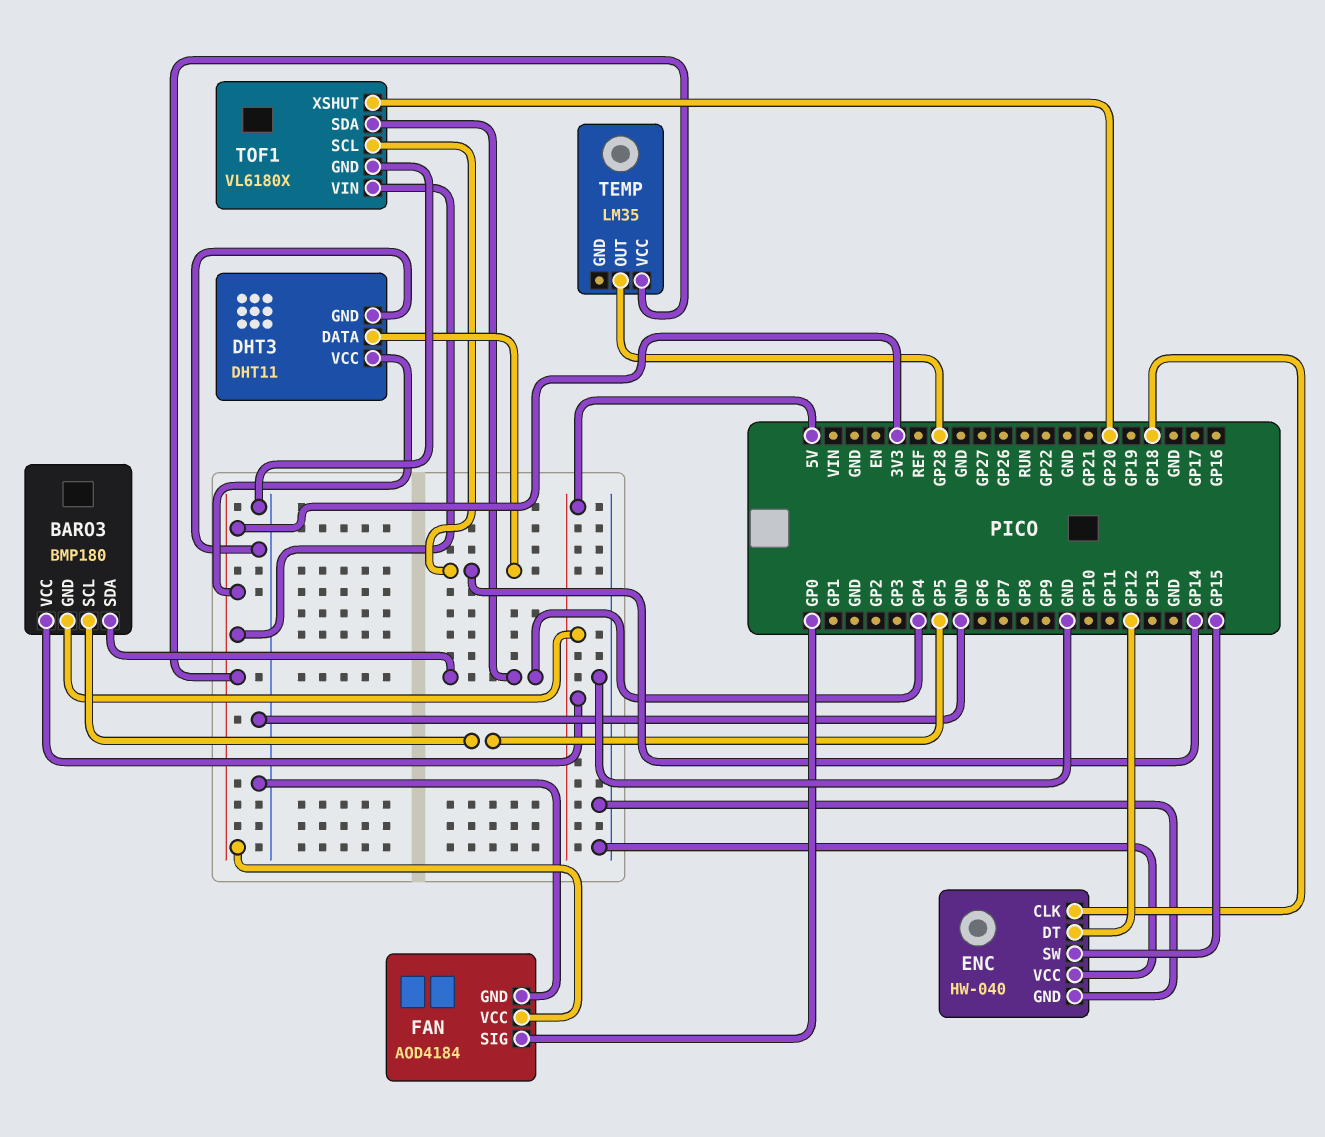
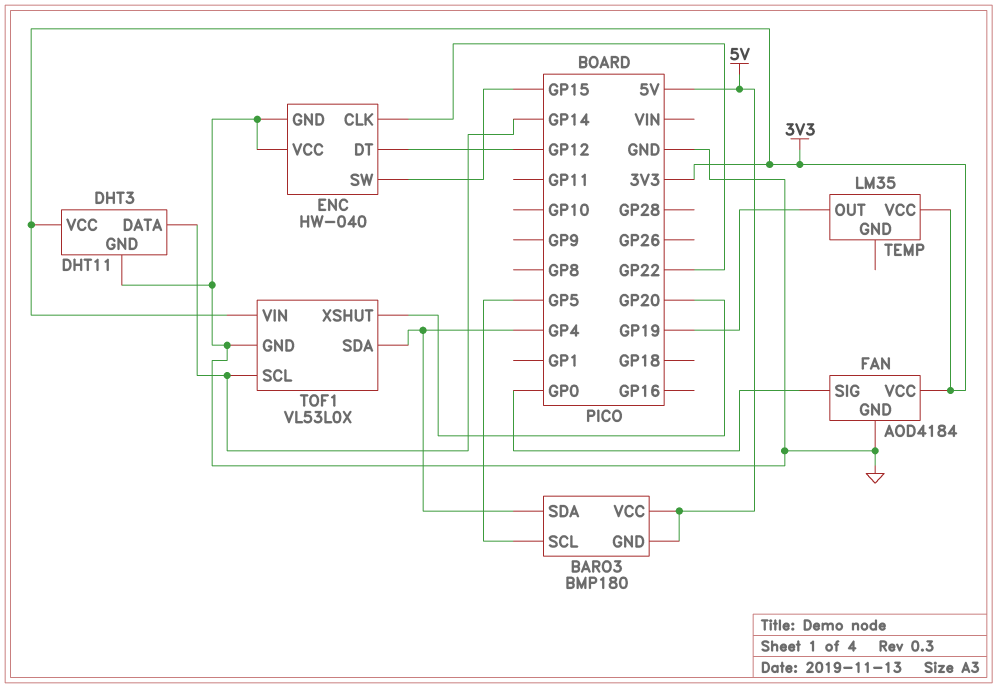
ENC pin CLK: GP18 -> GP22
TEMP pin OUT: GP28 -> GP19
TOF1: VL6180X -> VL53L0X

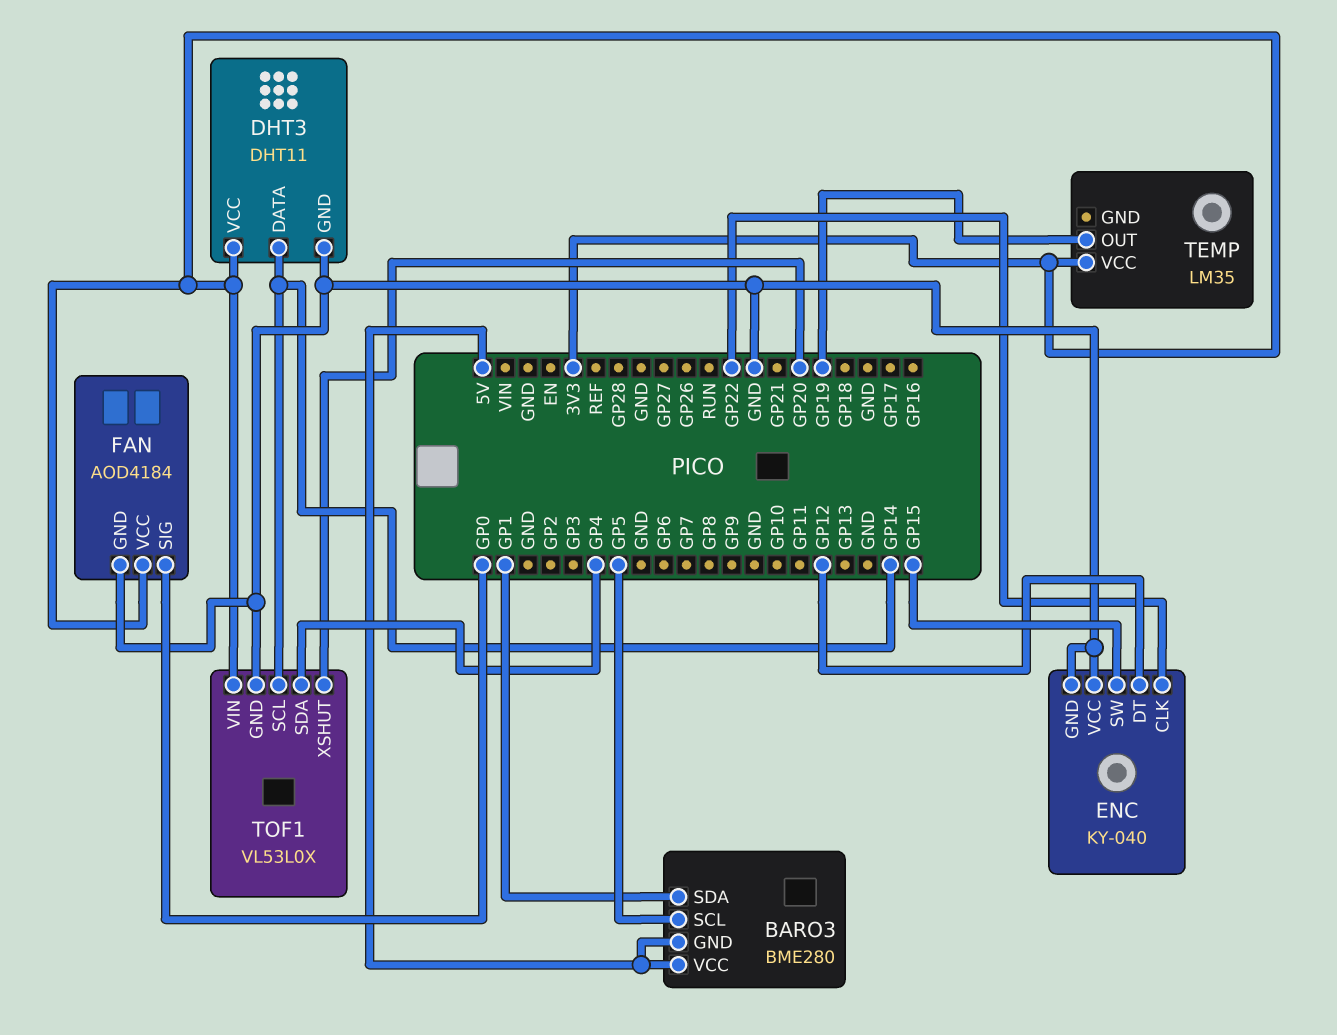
BARO3: BMP180 -> BME280
BARO3 pin SDA: GP4 -> GP1
ENC: HW-040 -> KY-040

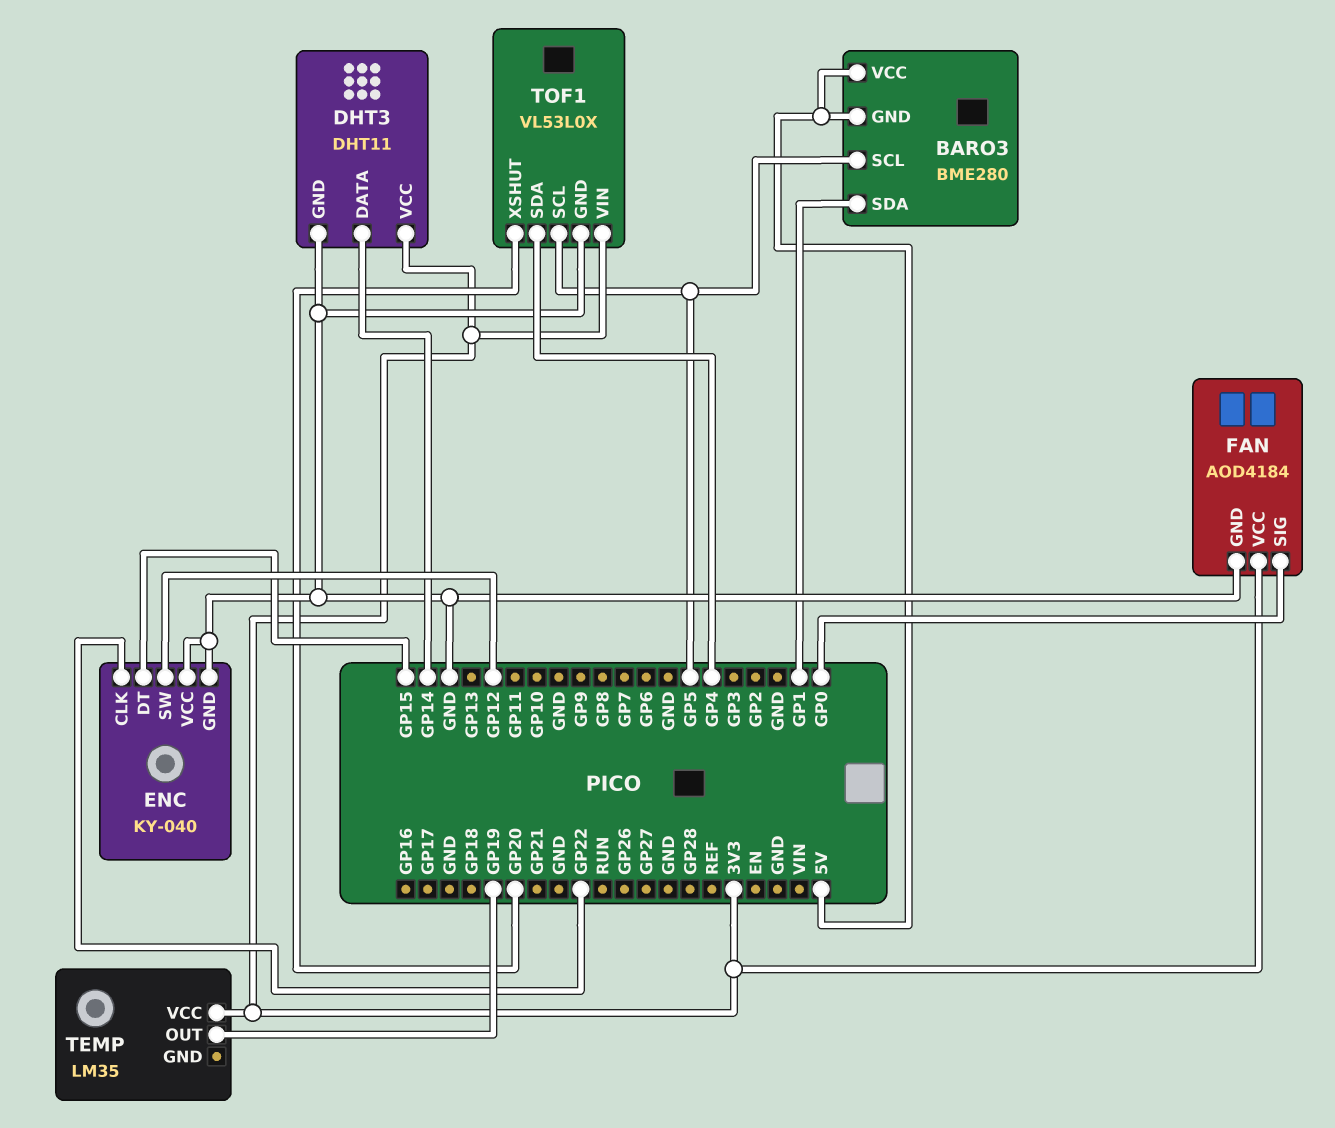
ENC pin DT: GP12 -> GP15
ENC pin SW: GP15 -> GP12
TOF1 pin SCL: GP14 -> GP5

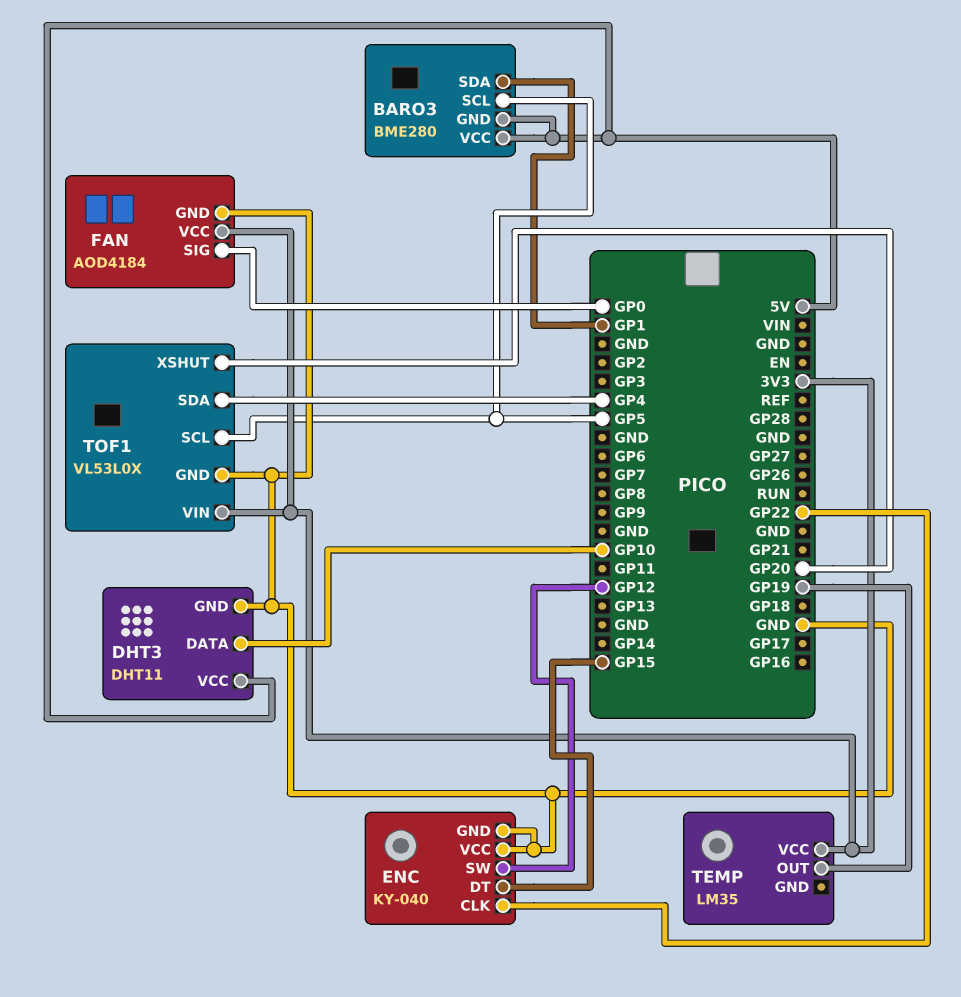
DHT3 pin DATA: GP14 -> GP10
DHT3 pin VCC: 3V3 -> 5V

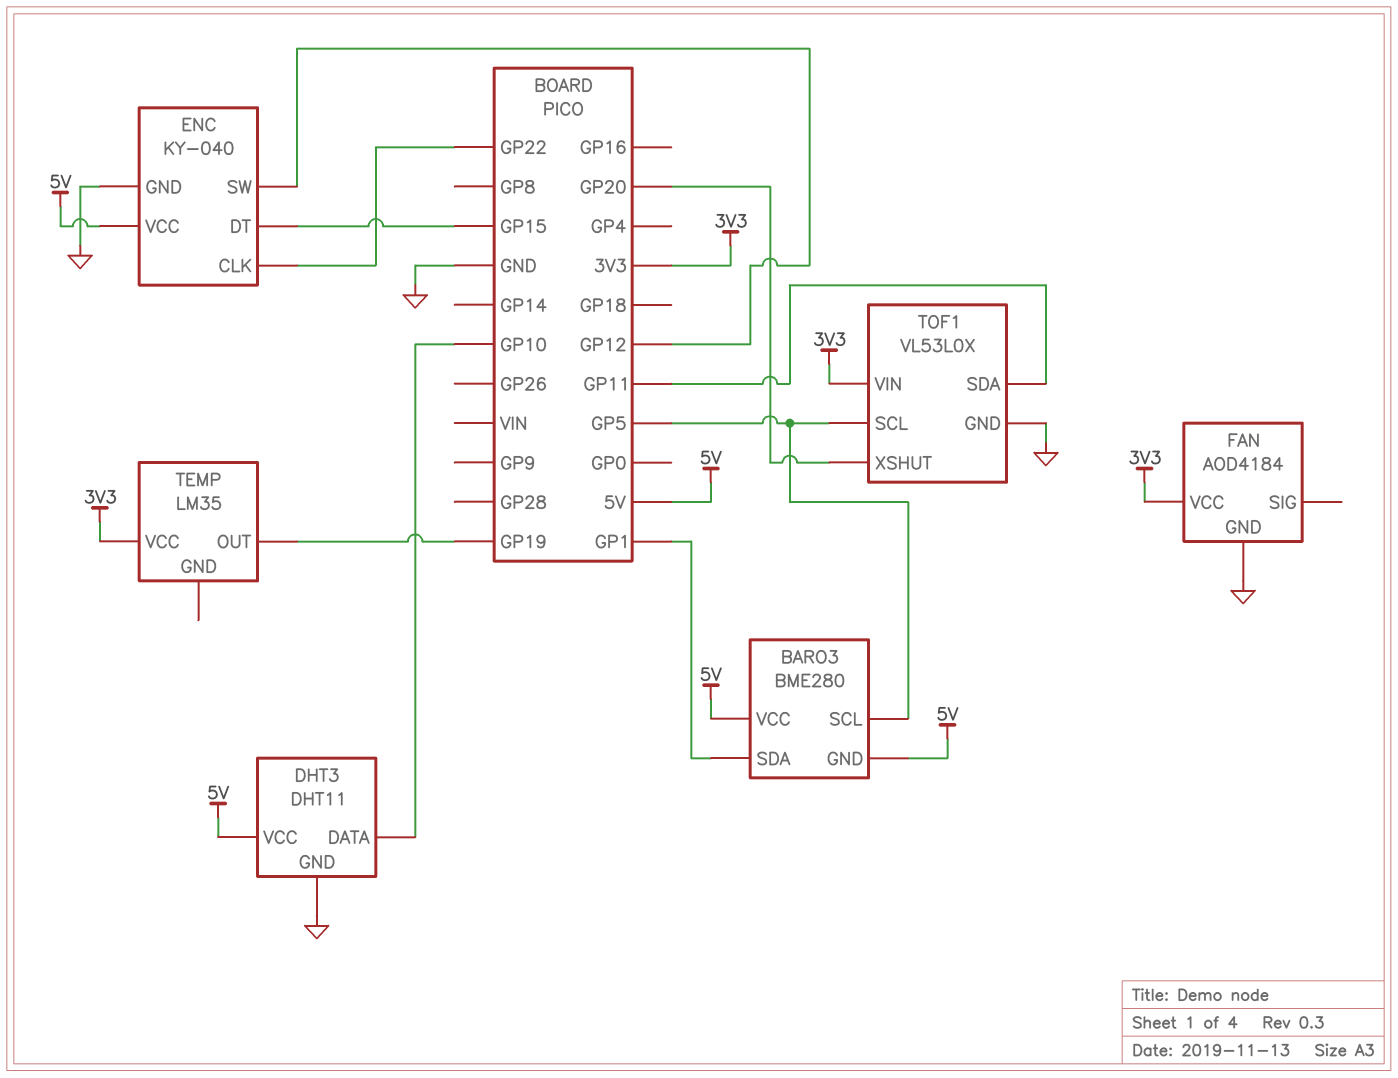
ENC pin VCC: GND -> 5V
FAN pin SIG: GP0 -> none
TOF1 pin SDA: GP4 -> GP11

